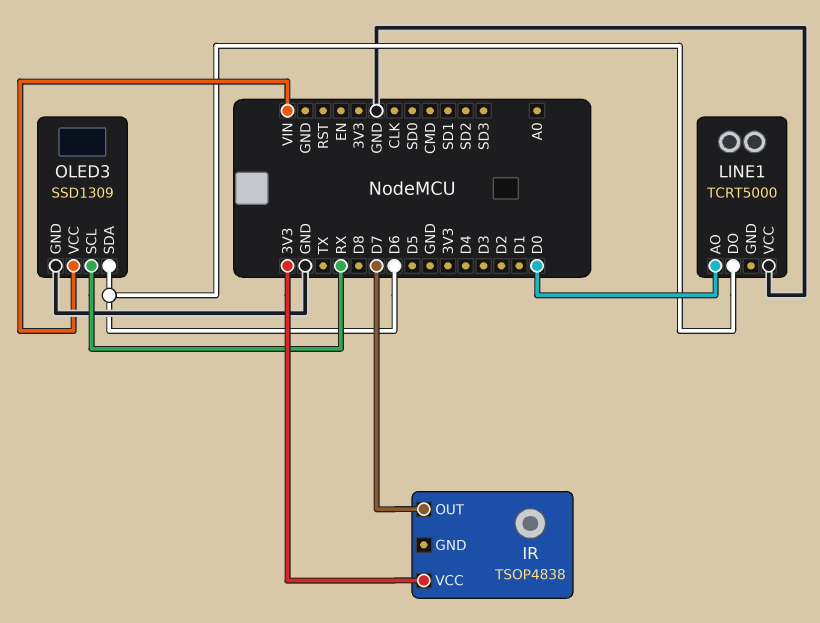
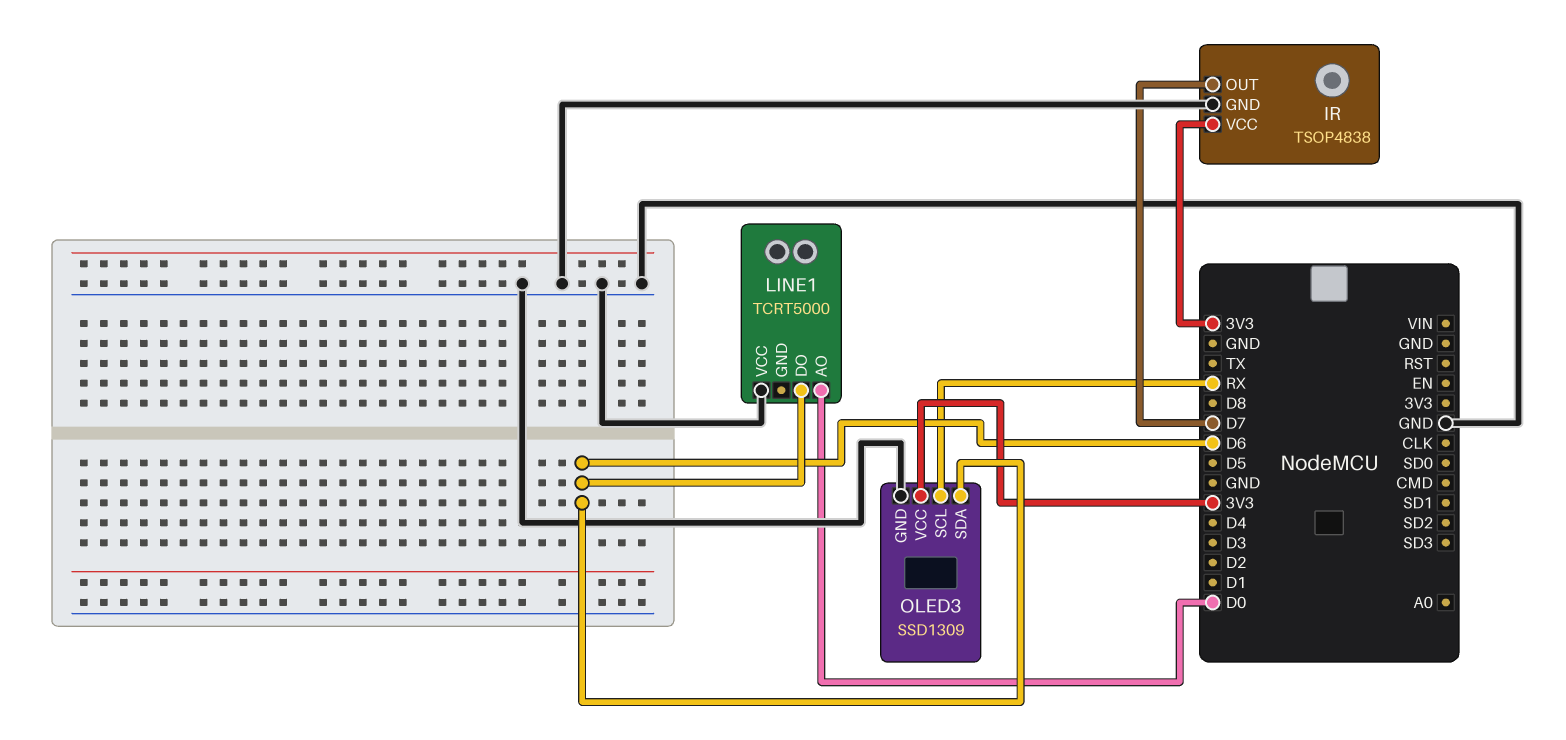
IR pin GND: none -> GND
OLED3 pin VCC: VIN -> 3V3

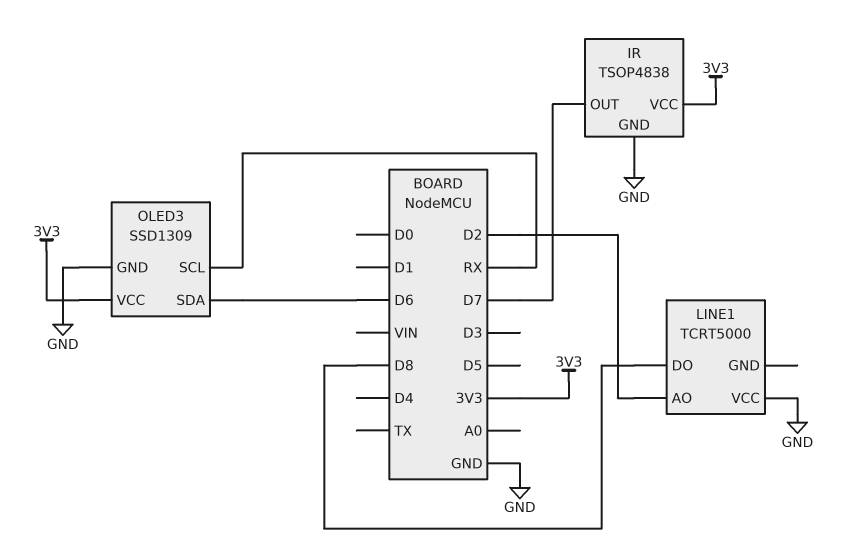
LINE1 pin AO: D0 -> D2
LINE1 pin DO: D6 -> D8

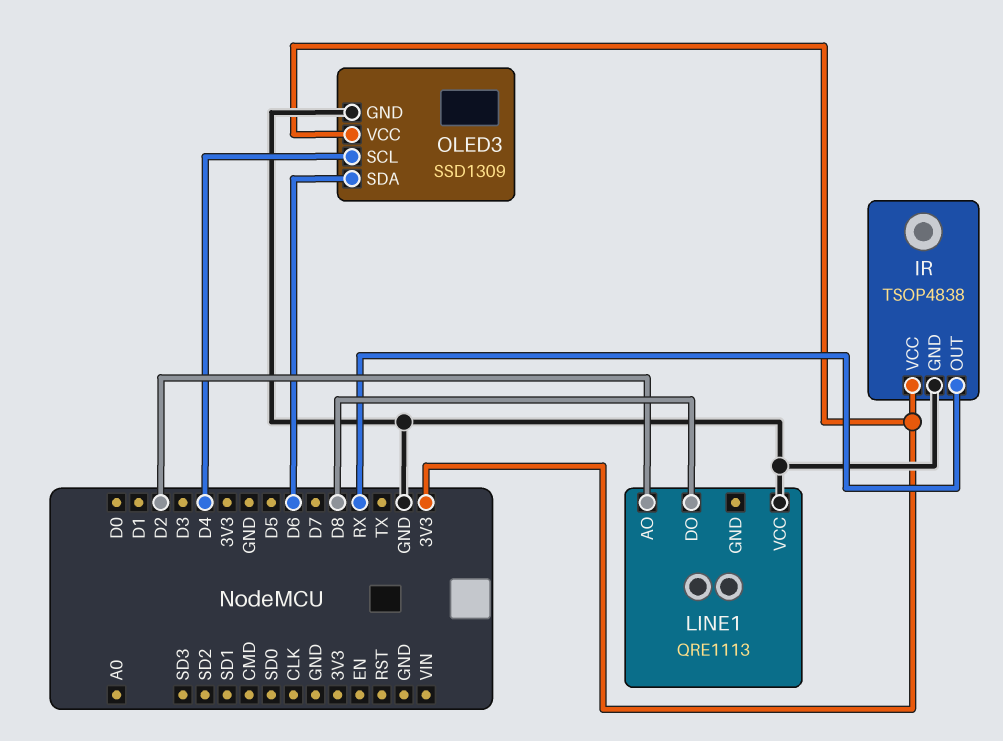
IR pin OUT: D7 -> RX
LINE1: TCRT5000 -> QRE1113
OLED3 pin SCL: RX -> D4

